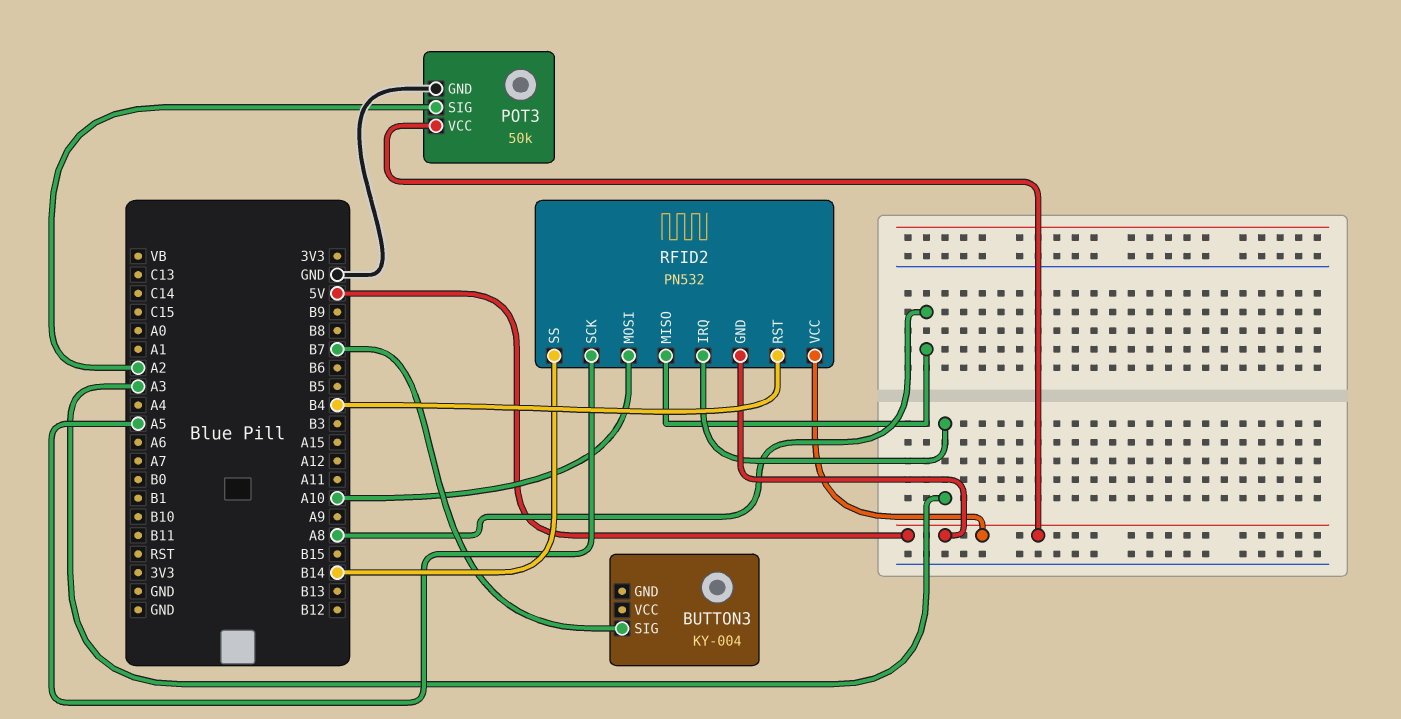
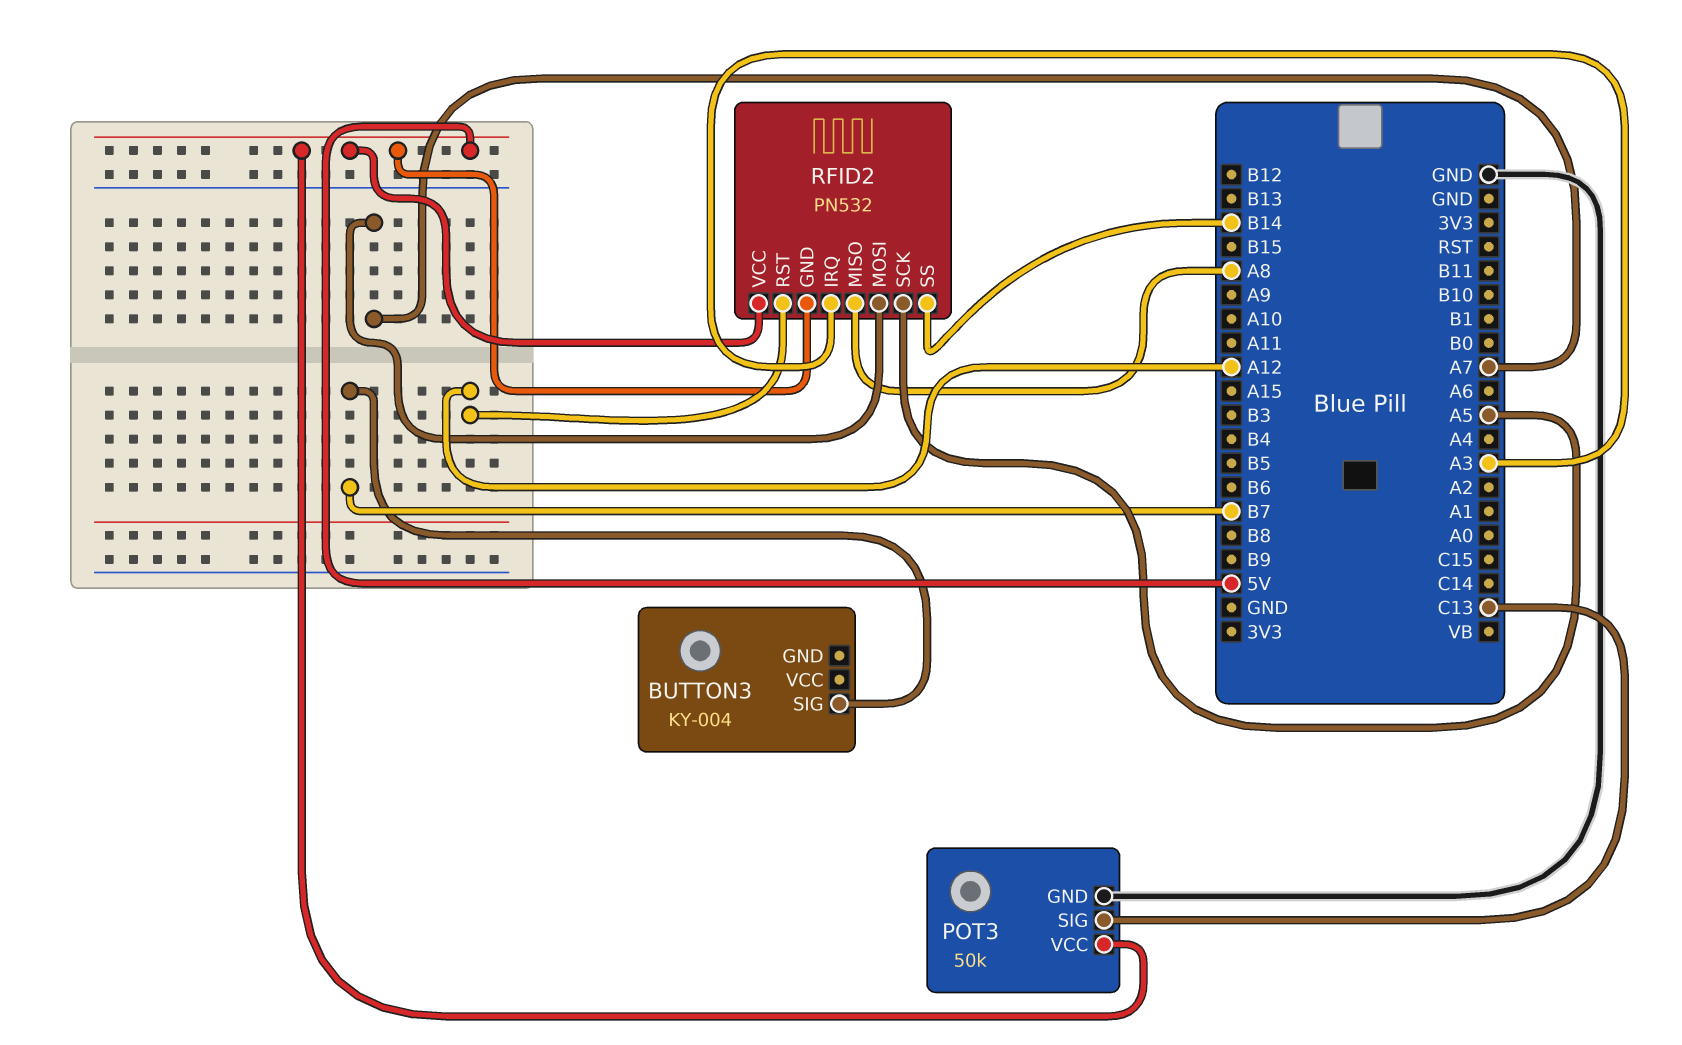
POT3 pin SIG: A2 -> C13
RFID2 pin MOSI: A10 -> A7
RFID2 pin RST: B4 -> A12

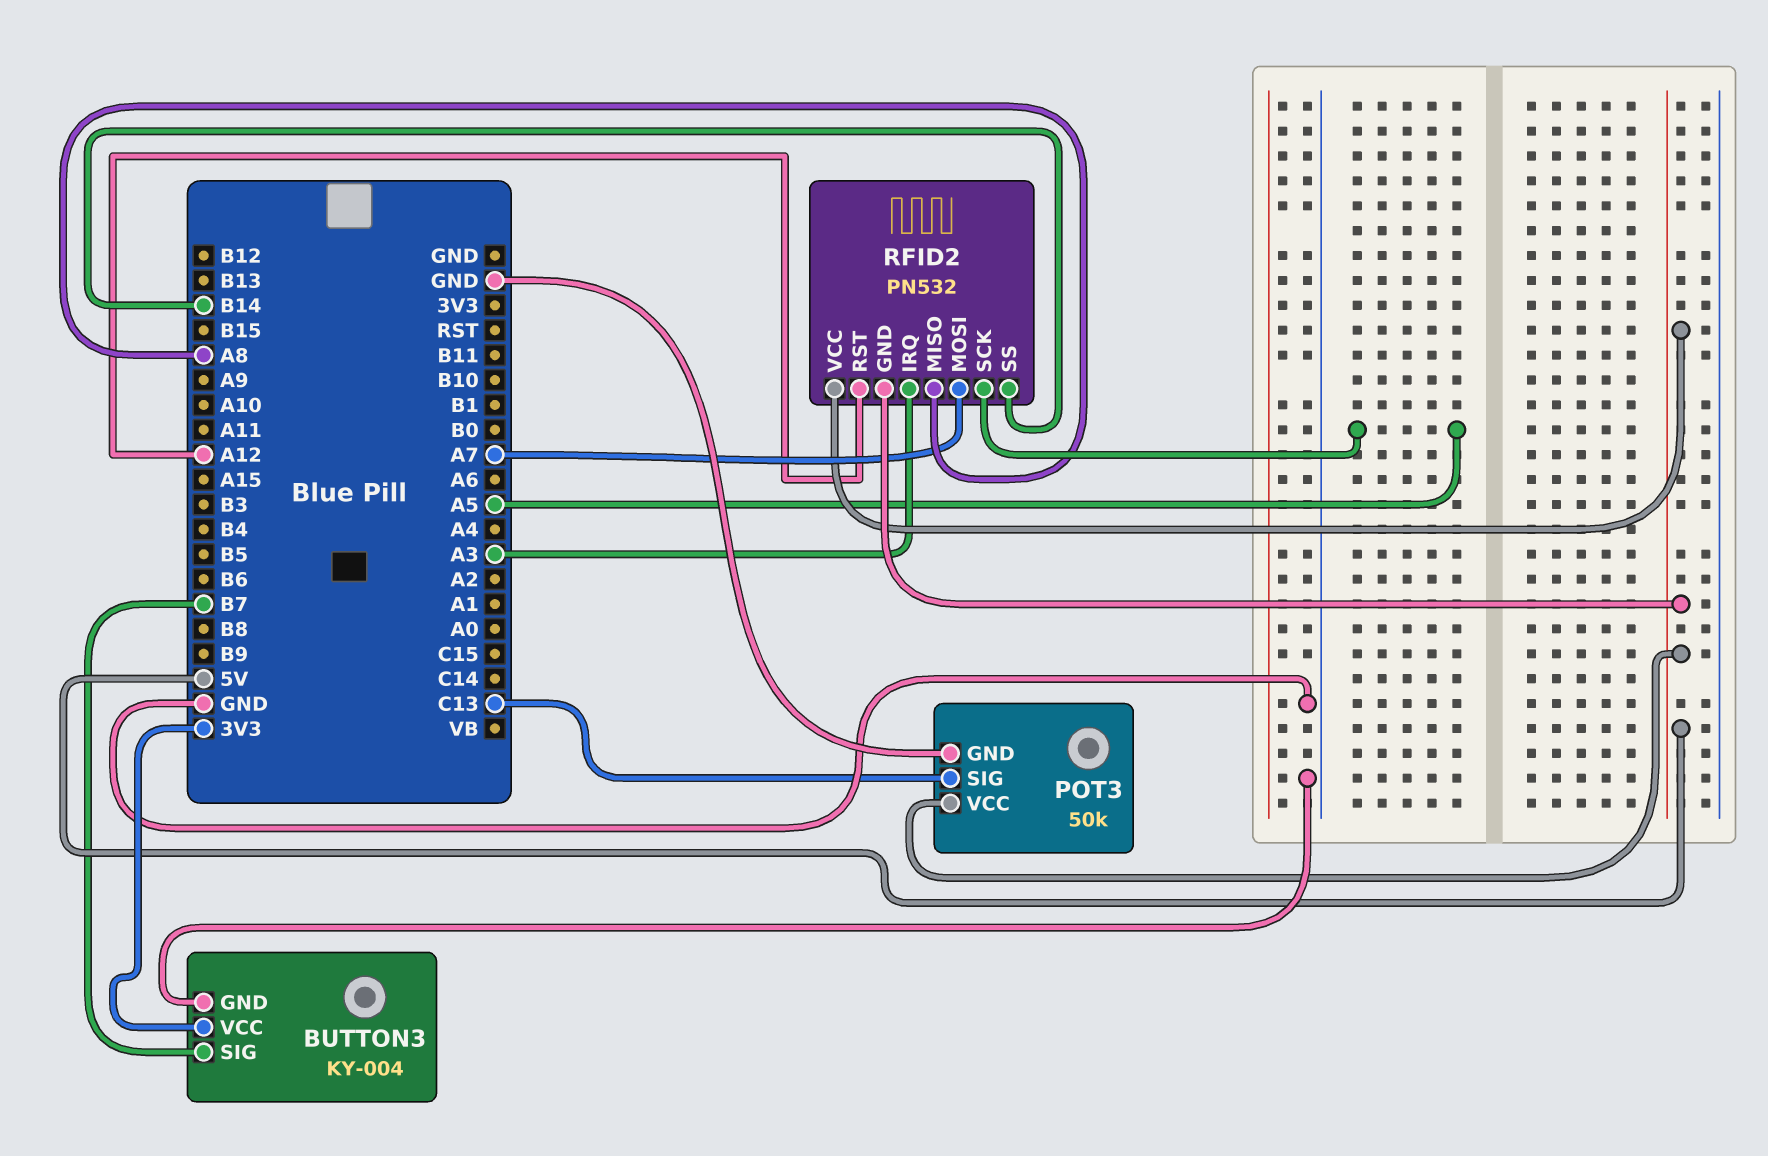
BUTTON3 pin GND: none -> GND
BUTTON3 pin VCC: none -> 3V3

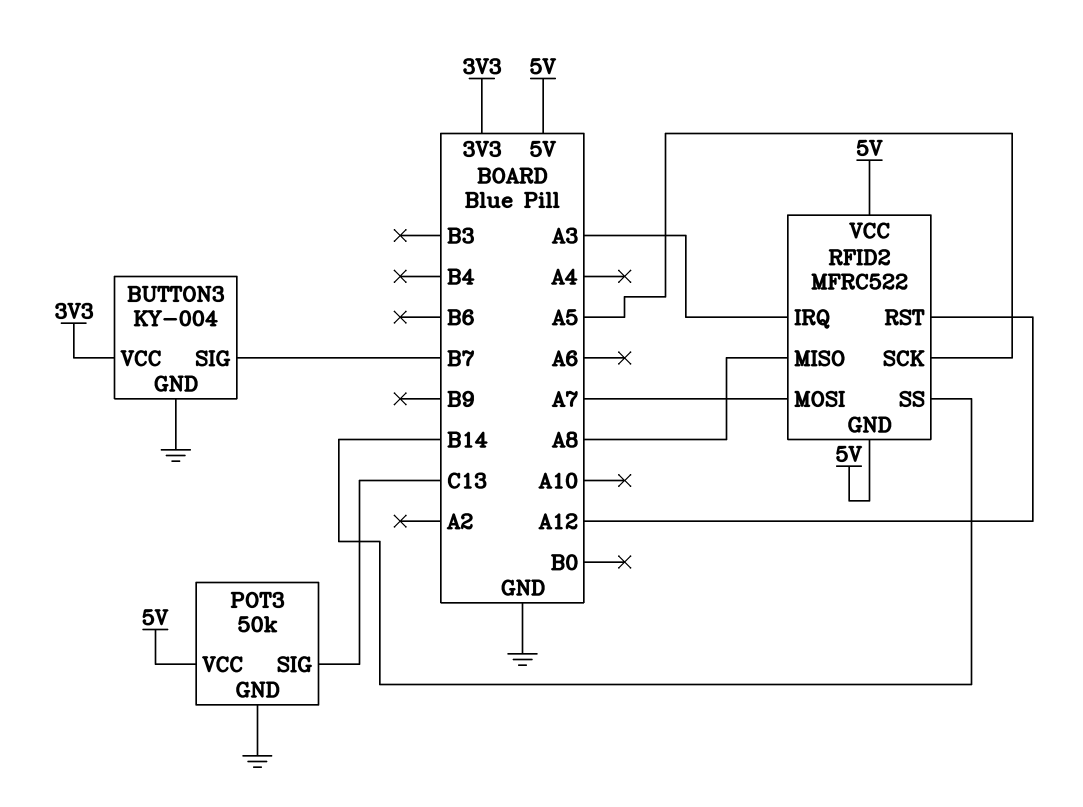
RFID2: PN532 -> MFRC522

